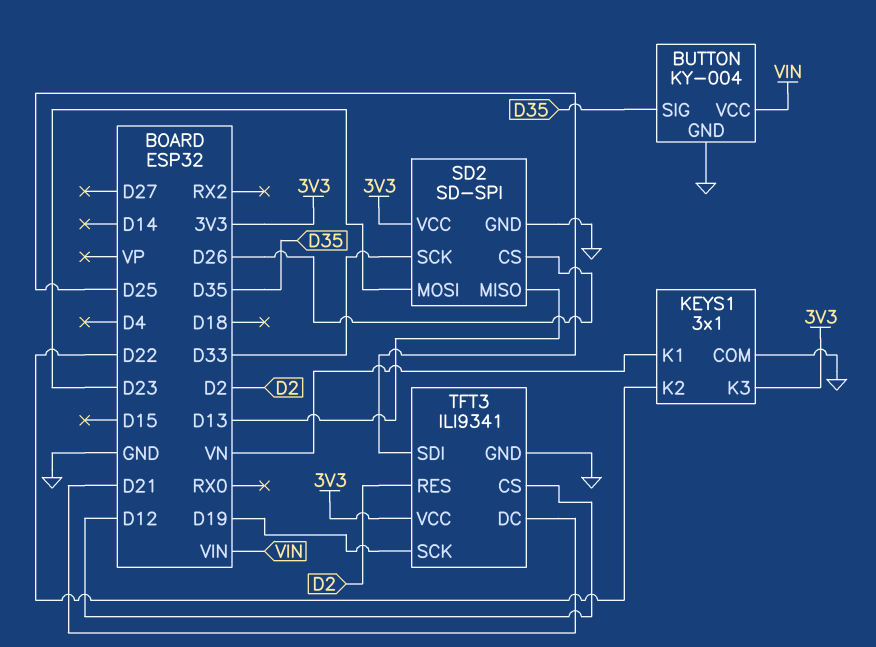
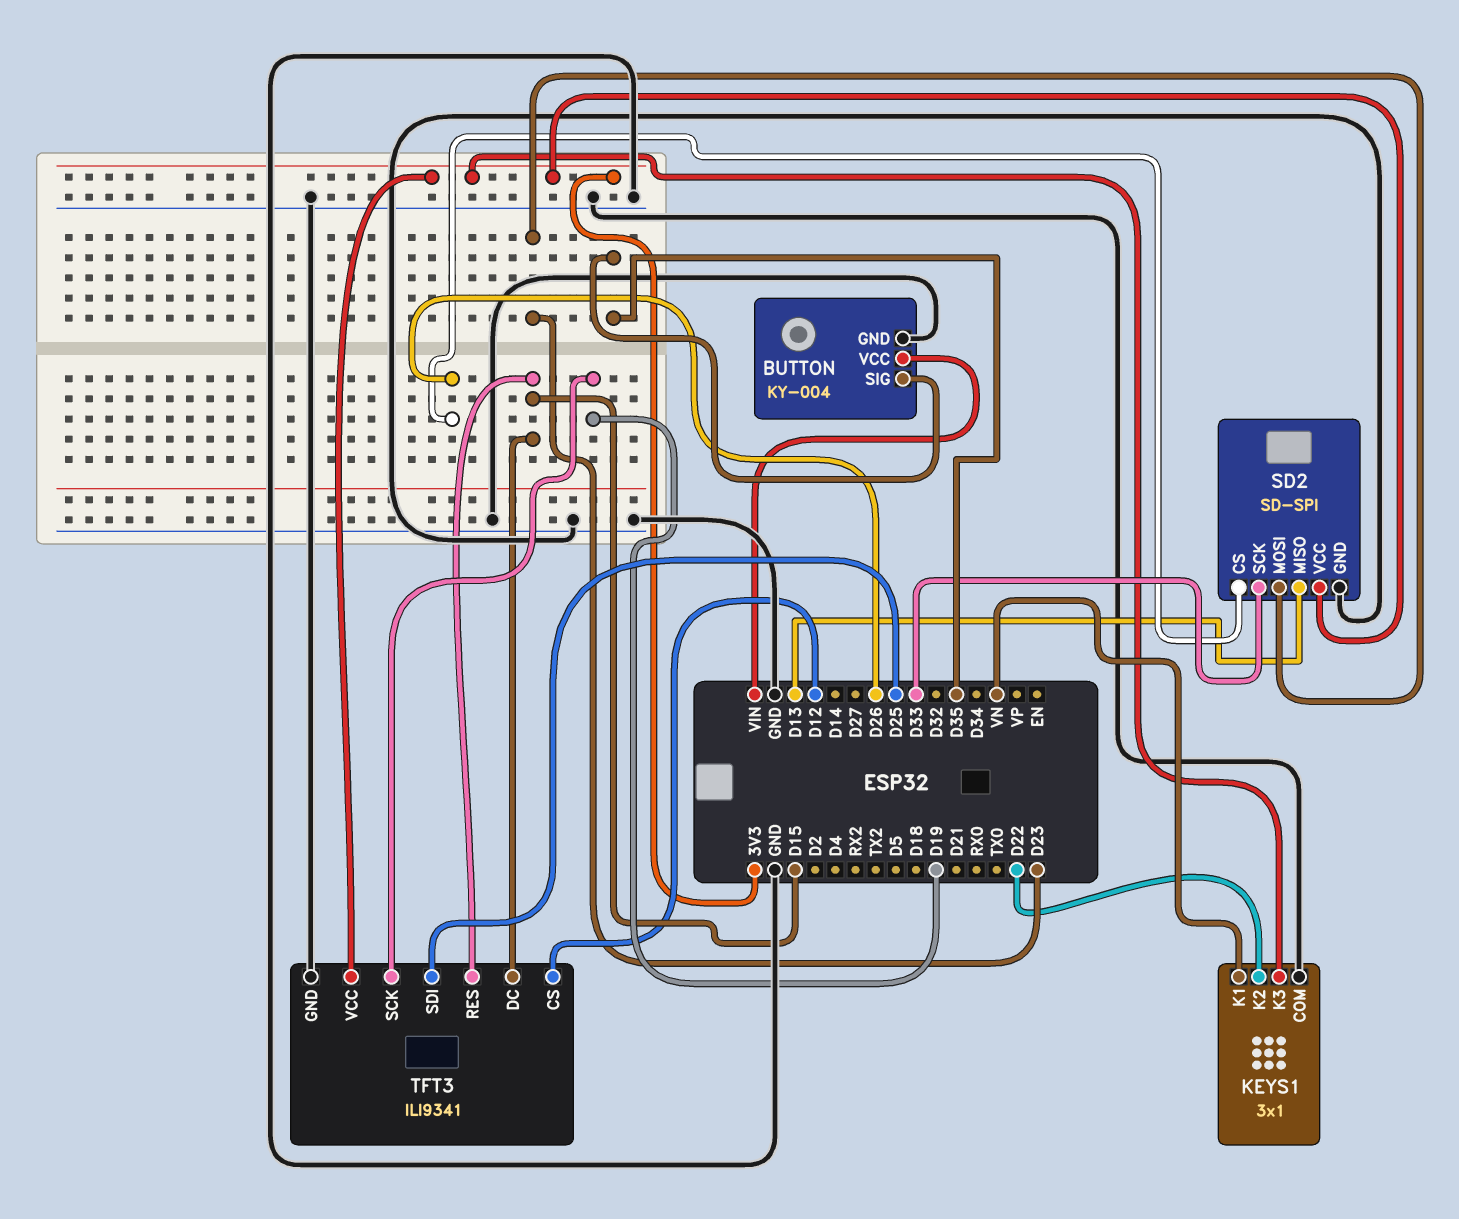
TFT3 pin DC: D21 -> D15
TFT3 pin RES: D2 -> D15

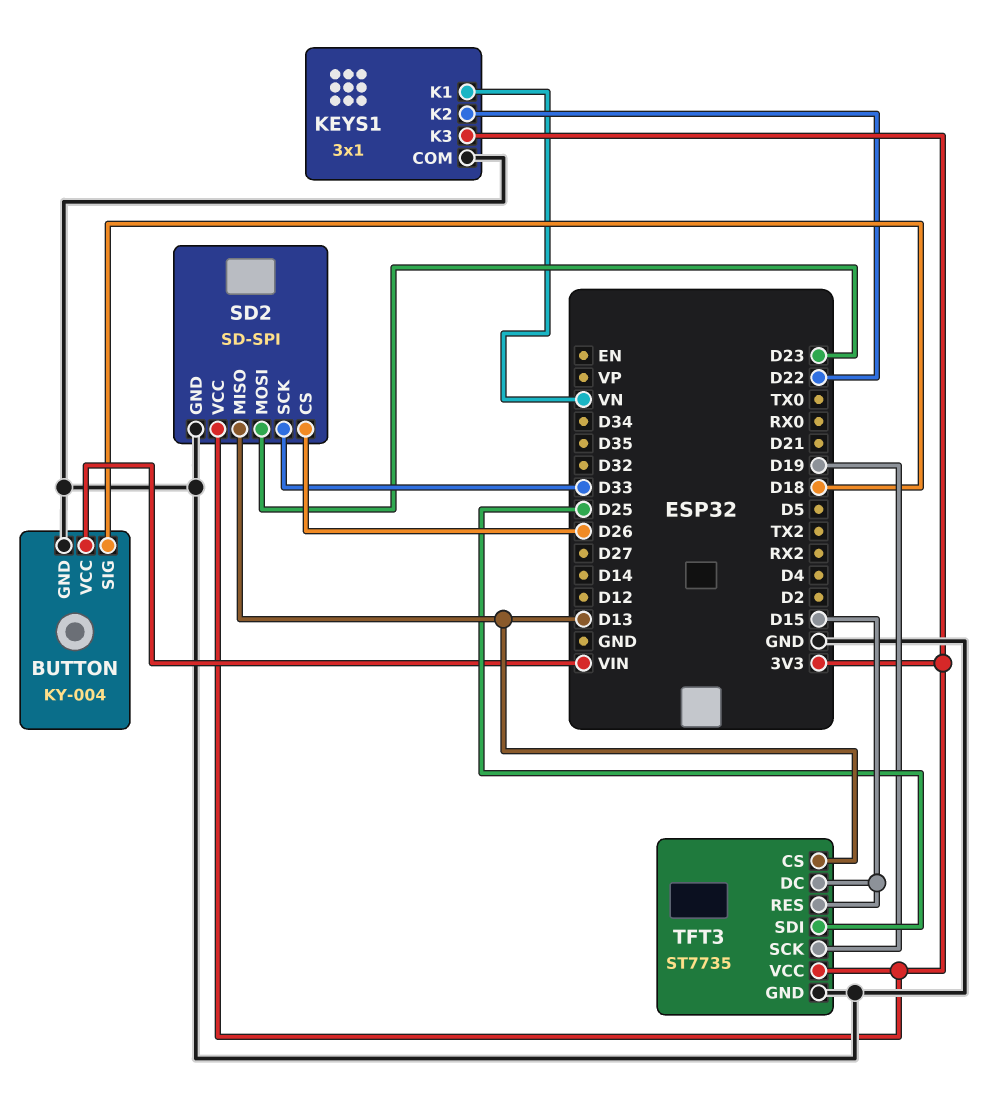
BUTTON pin SIG: D35 -> D18
TFT3: ILI9341 -> ST7735
TFT3 pin CS: D12 -> D13

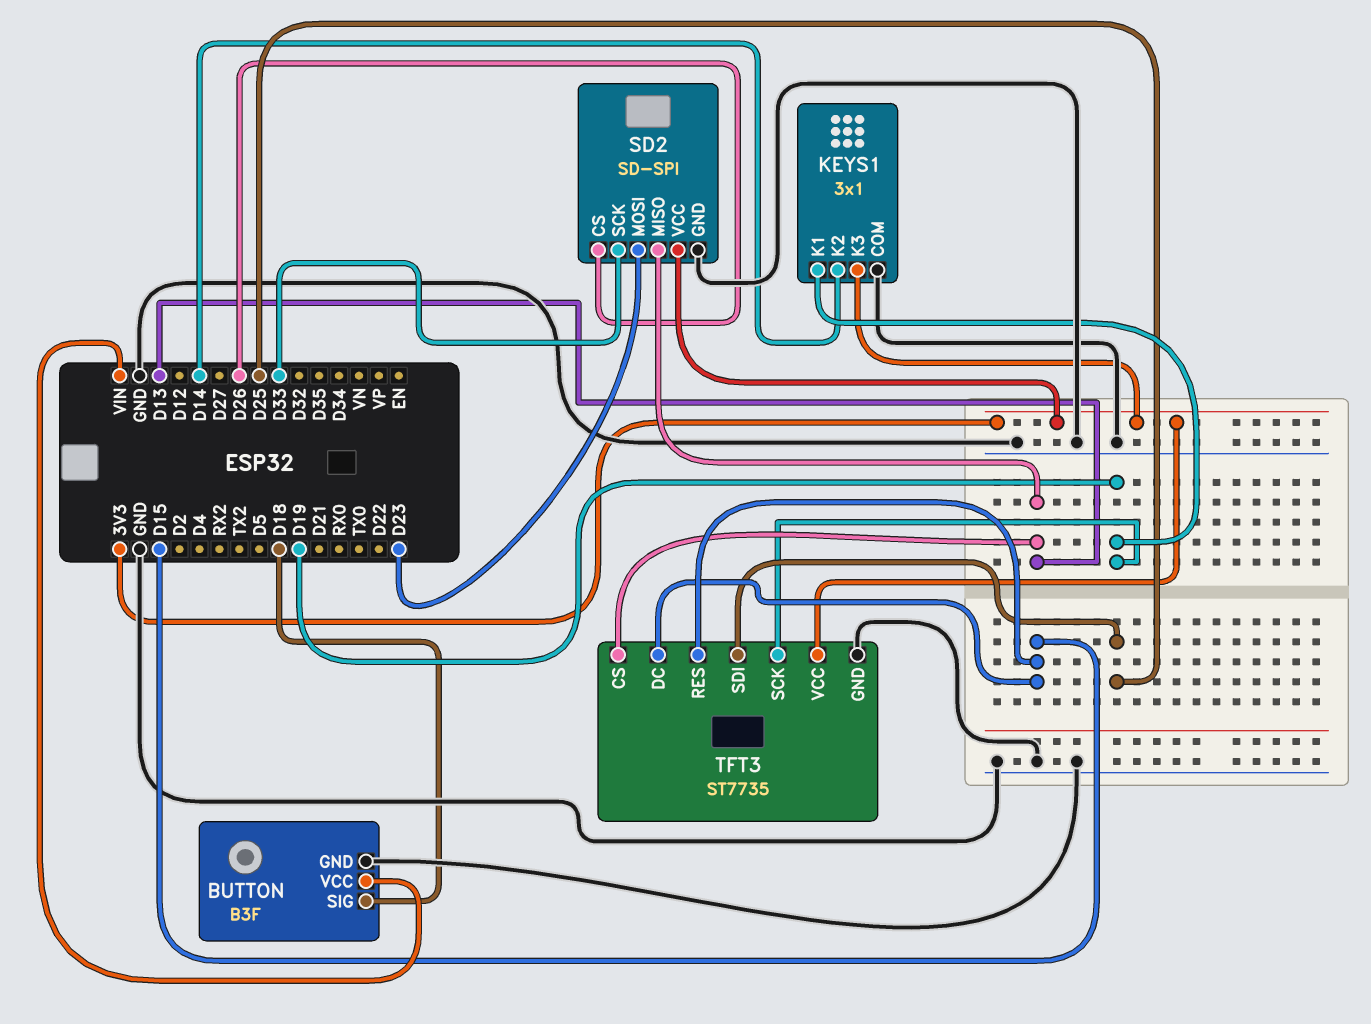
BUTTON: KY-004 -> B3F
KEYS1 pin K1: VN -> D19
KEYS1 pin K2: D22 -> D14

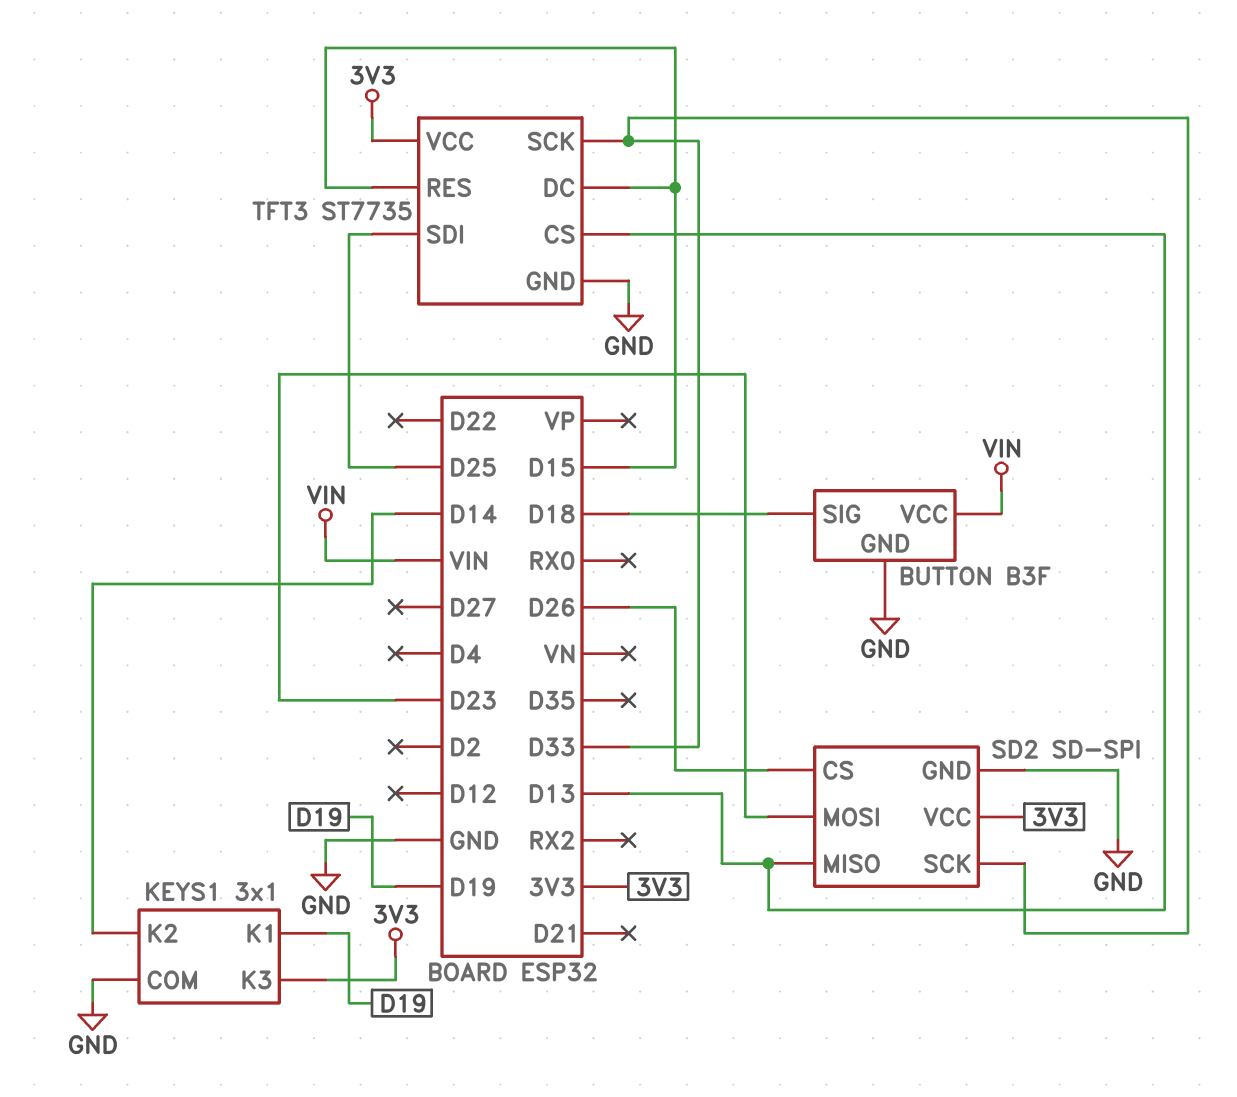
TFT3 pin SCK: D19 -> D33

